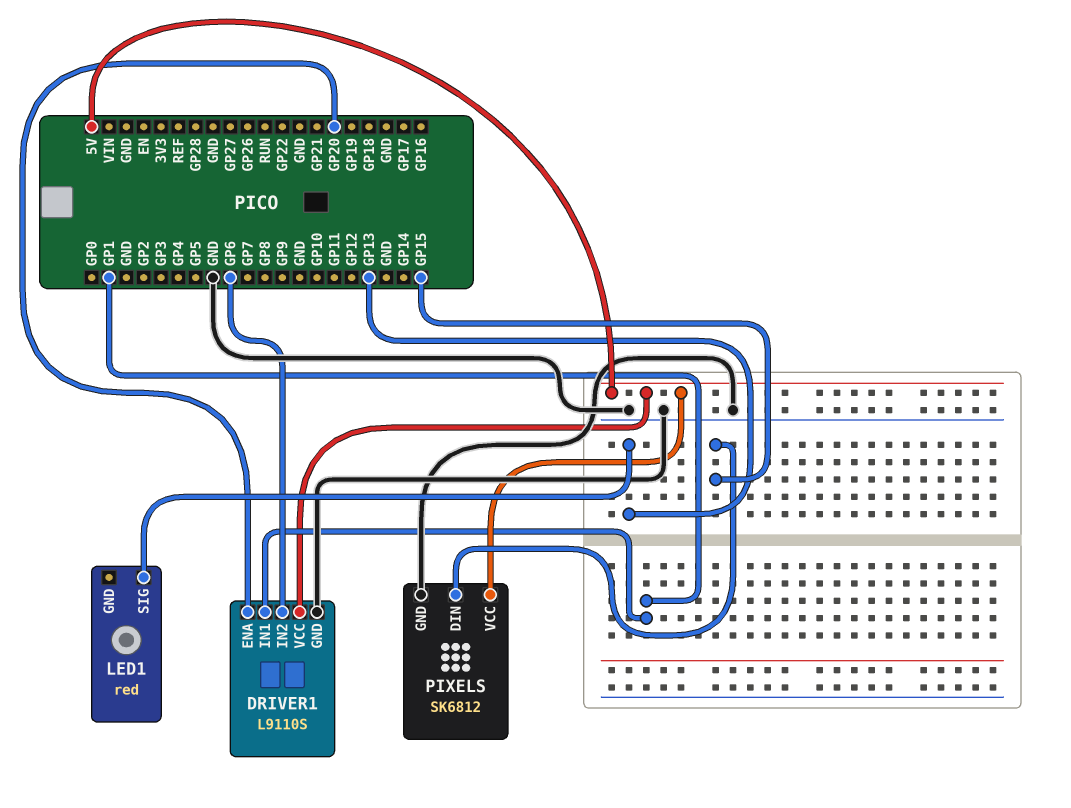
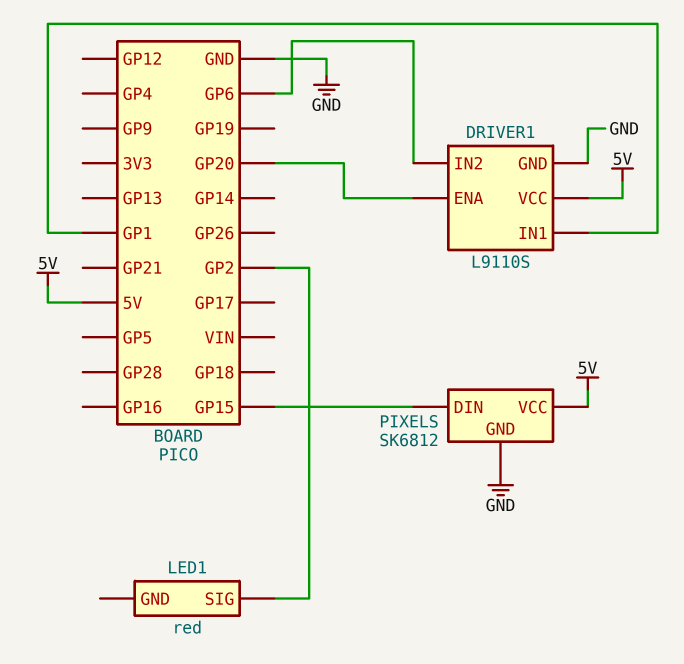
LED1 pin SIG: GP13 -> GP2

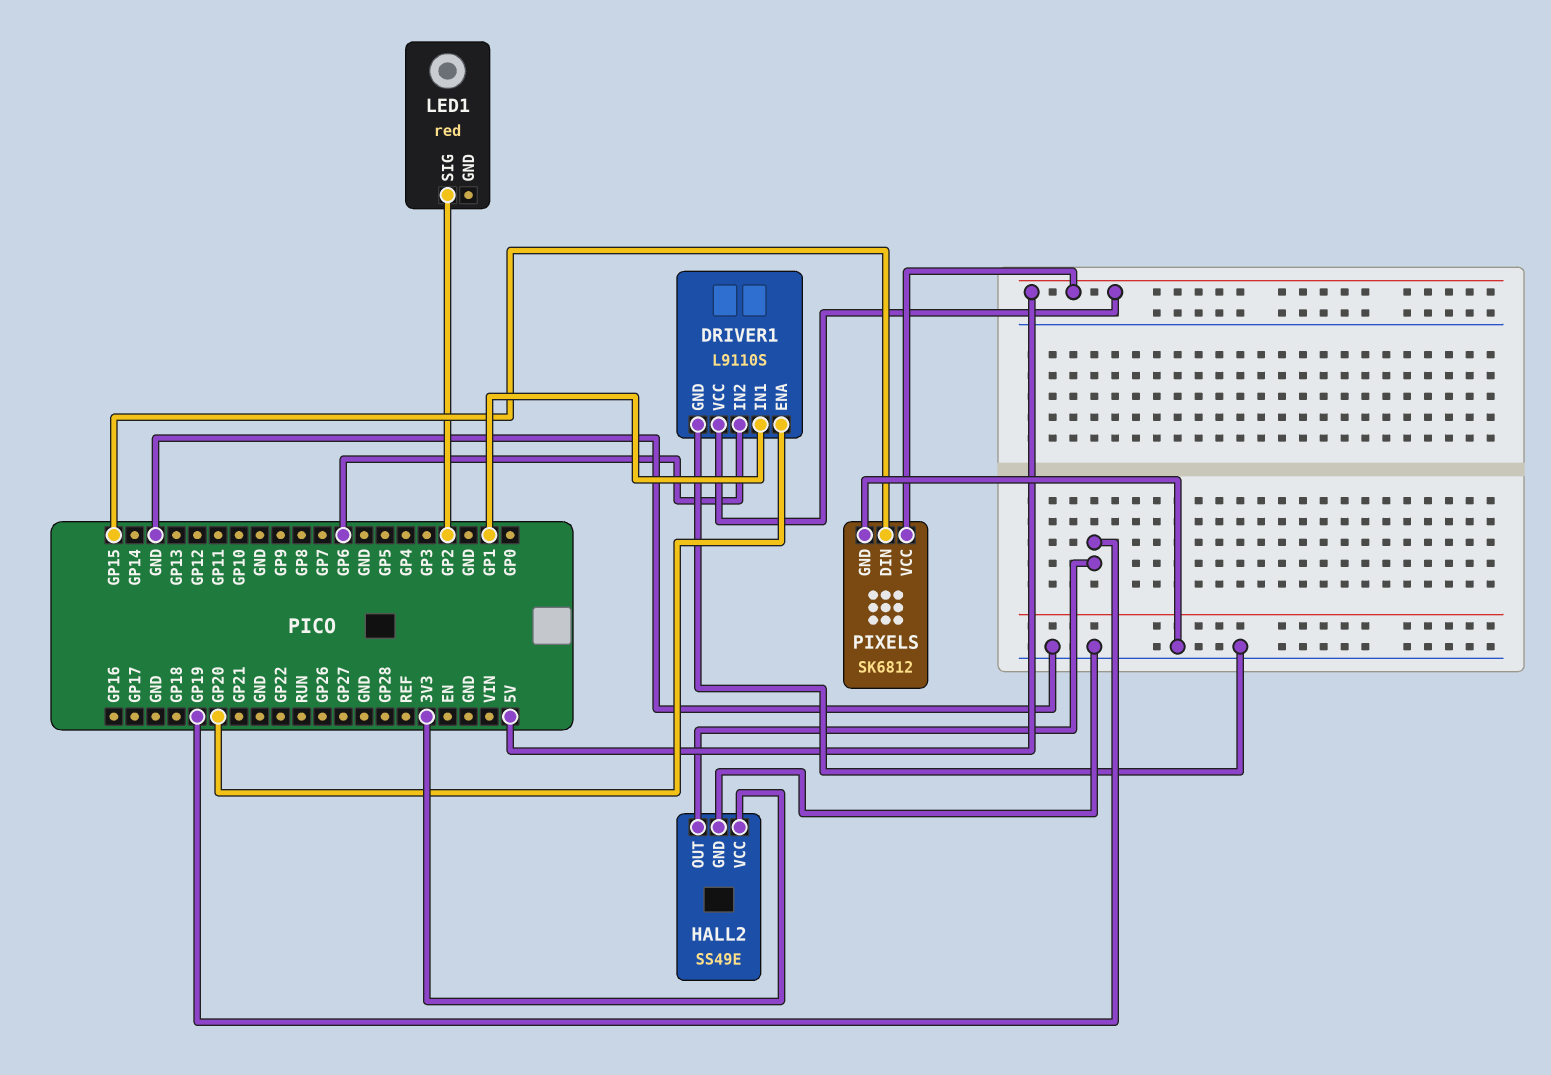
HALL2: none -> SS49E
HALL2 pin GND: none -> GND
HALL2 pin OUT: none -> GP19
HALL2 pin VCC: none -> 3V3

